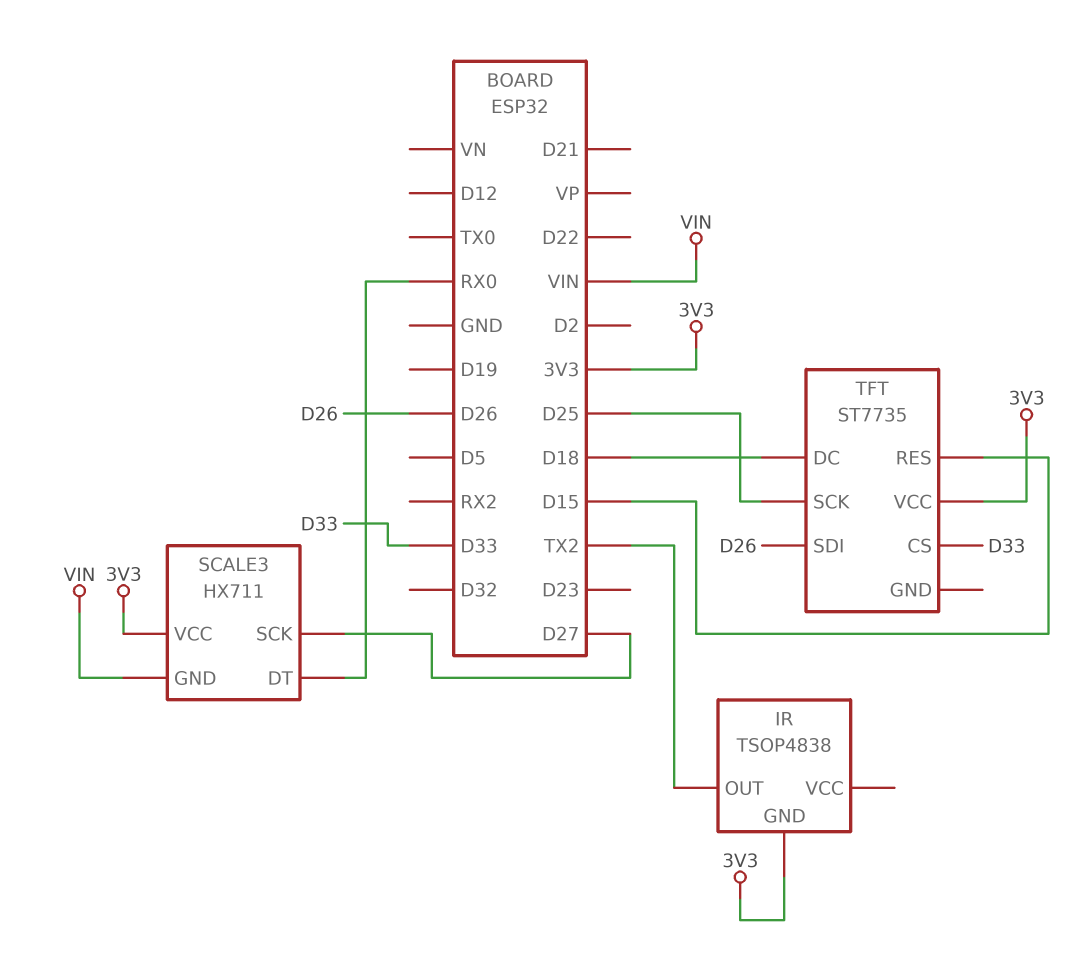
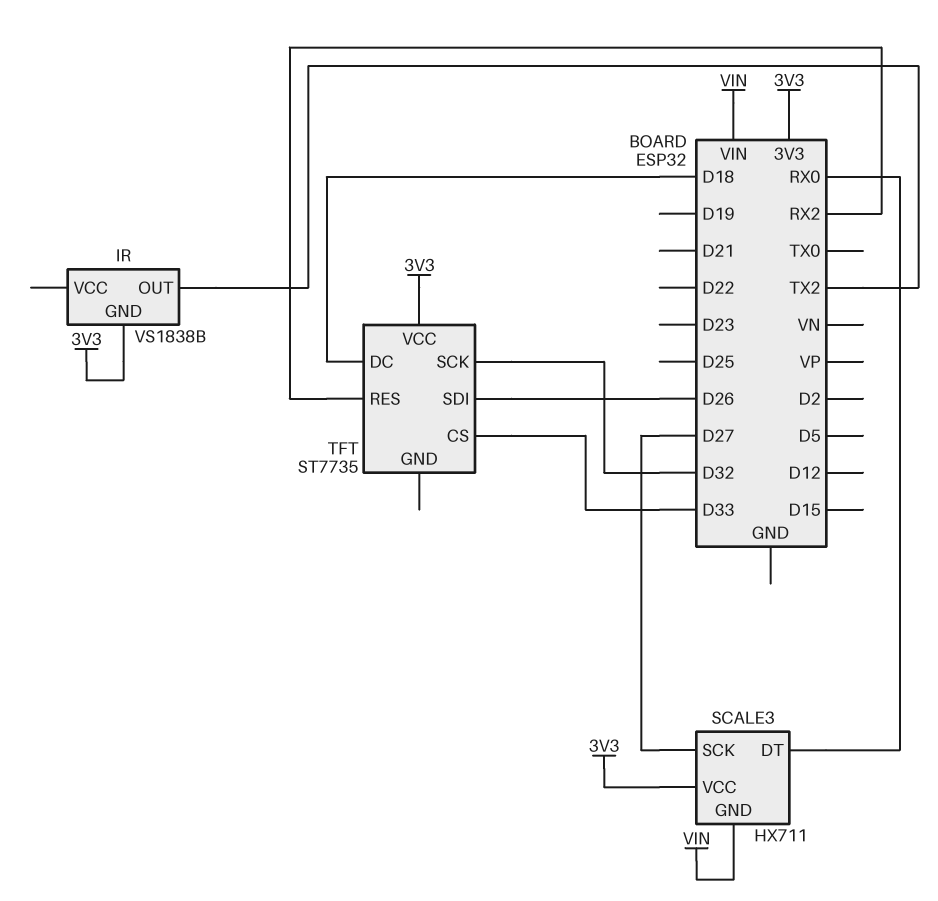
IR: TSOP4838 -> VS1838B
TFT pin RES: D15 -> RX2
TFT pin SCK: D25 -> D32

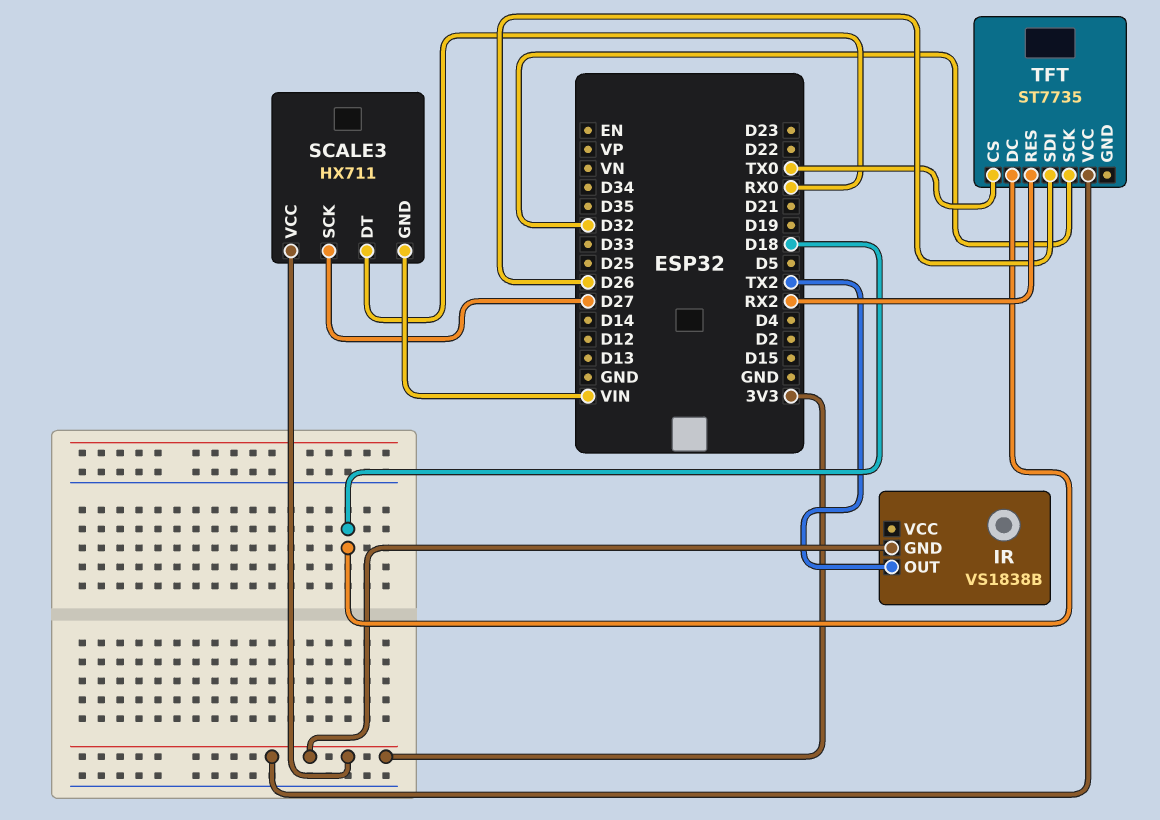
TFT pin CS: D33 -> TX0

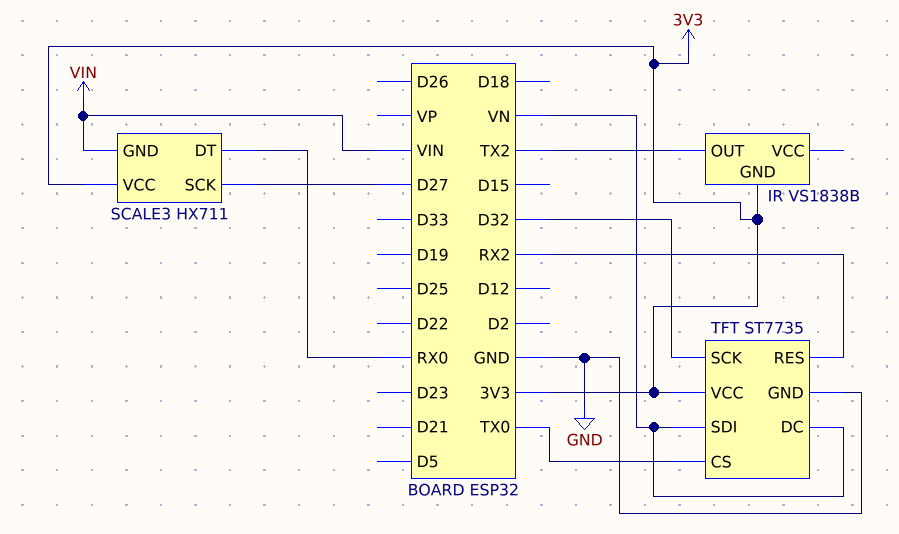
TFT pin DC: D18 -> VN
TFT pin GND: none -> GND
TFT pin SDI: D26 -> VN

